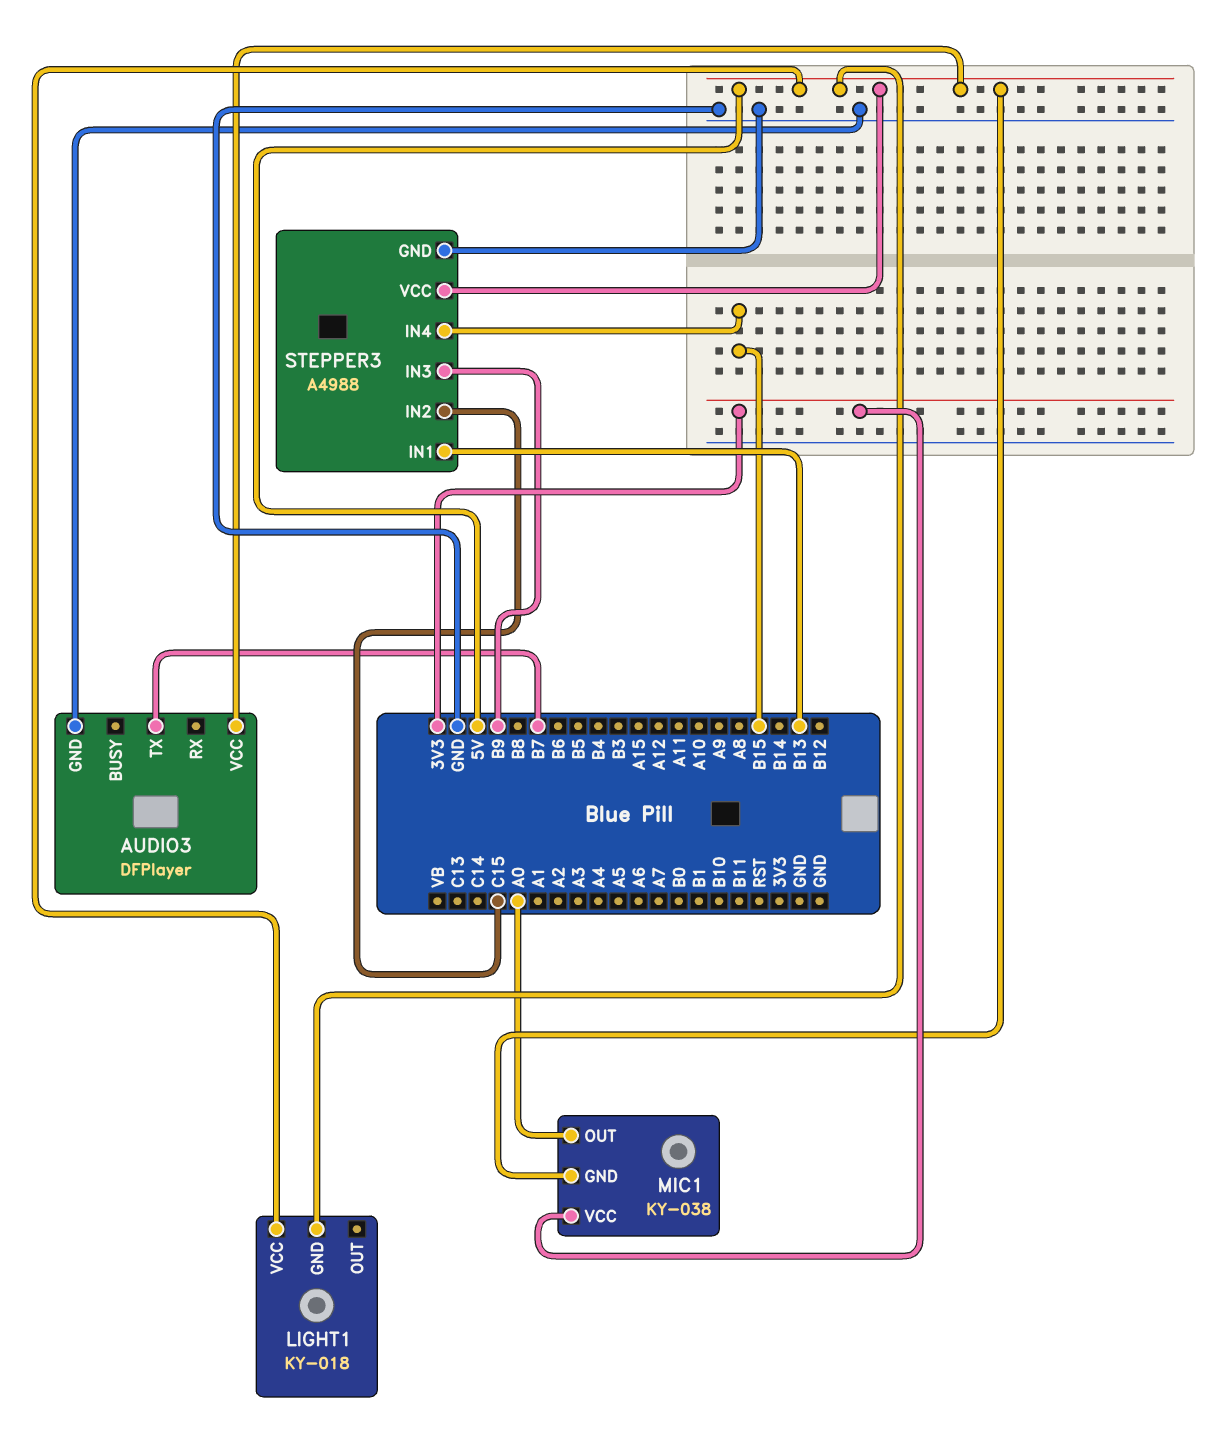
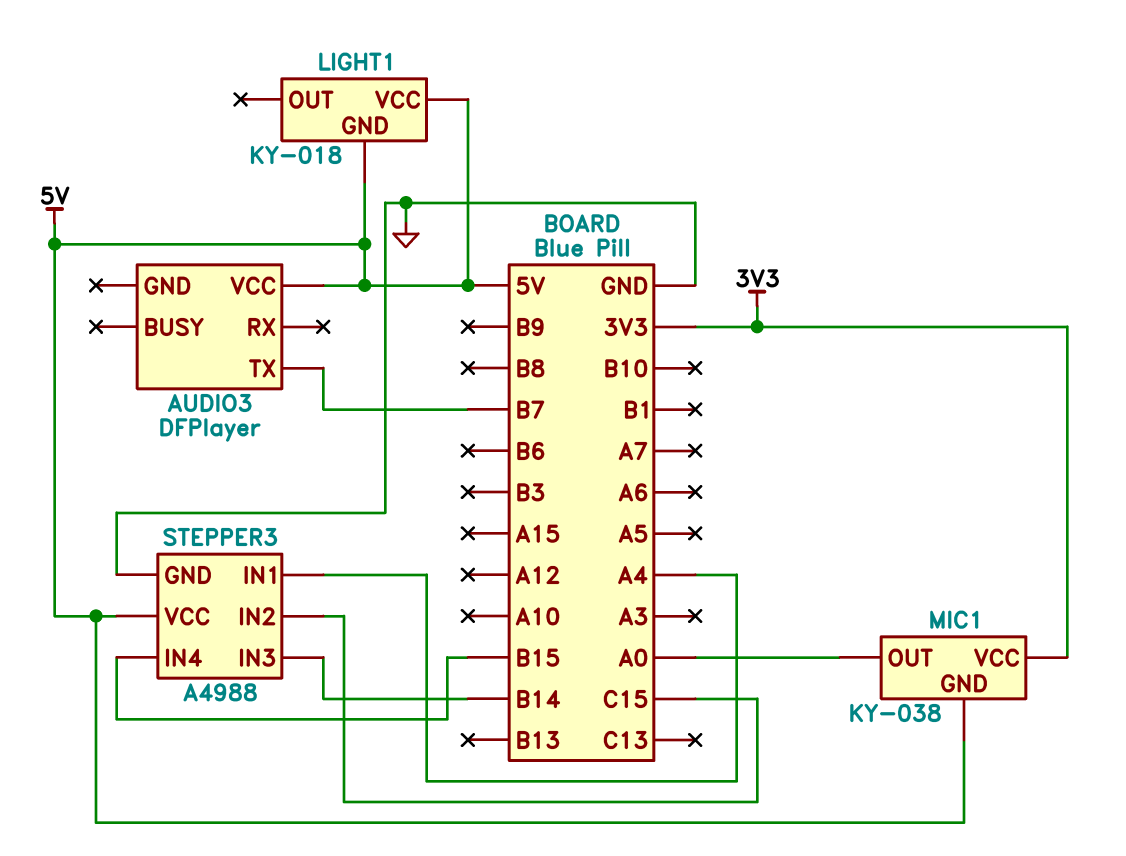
AUDIO3 pin GND: GND -> none
STEPPER3 pin IN1: B13 -> A4
STEPPER3 pin IN3: B9 -> B14

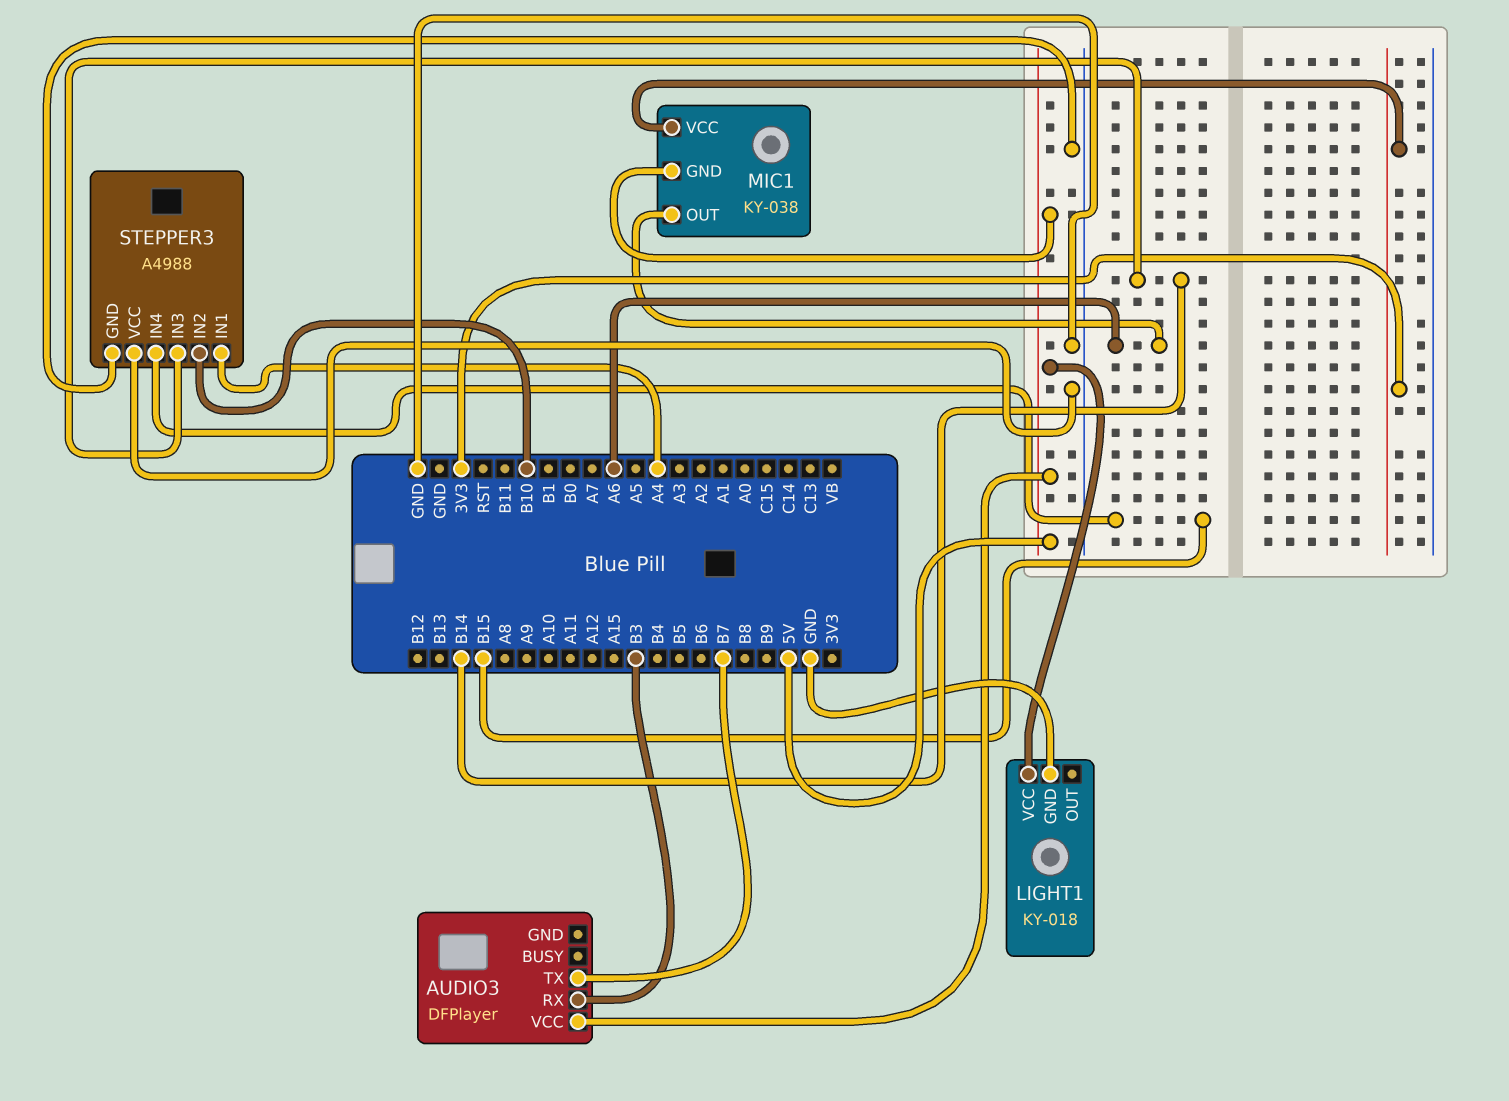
AUDIO3 pin RX: none -> B3
LIGHT1 pin GND: 5V -> GND
MIC1 pin OUT: A0 -> A6
STEPPER3 pin IN2: C15 -> B10
STEPPER3 pin VCC: 5V -> GND

